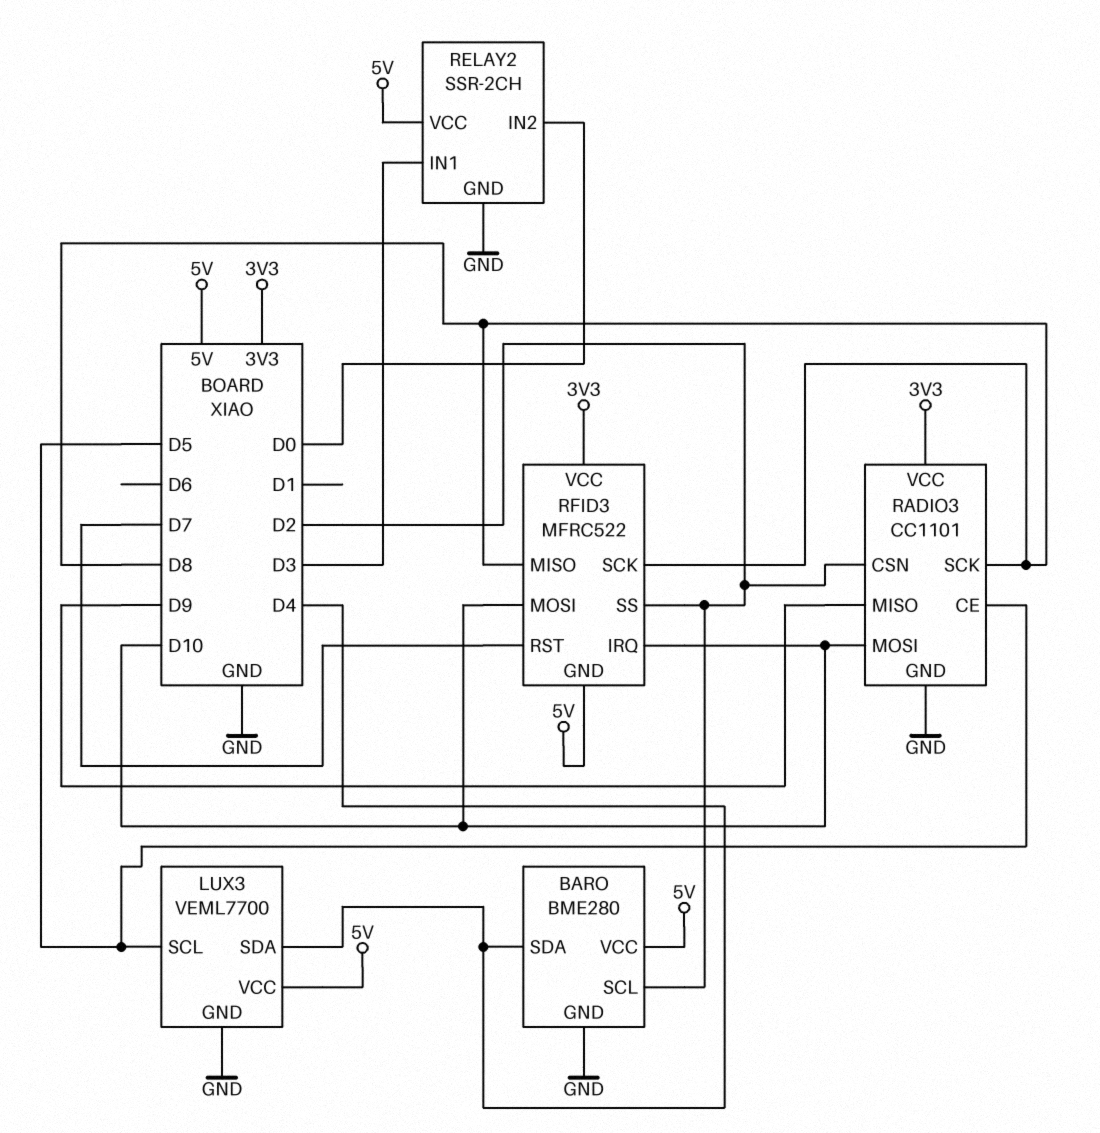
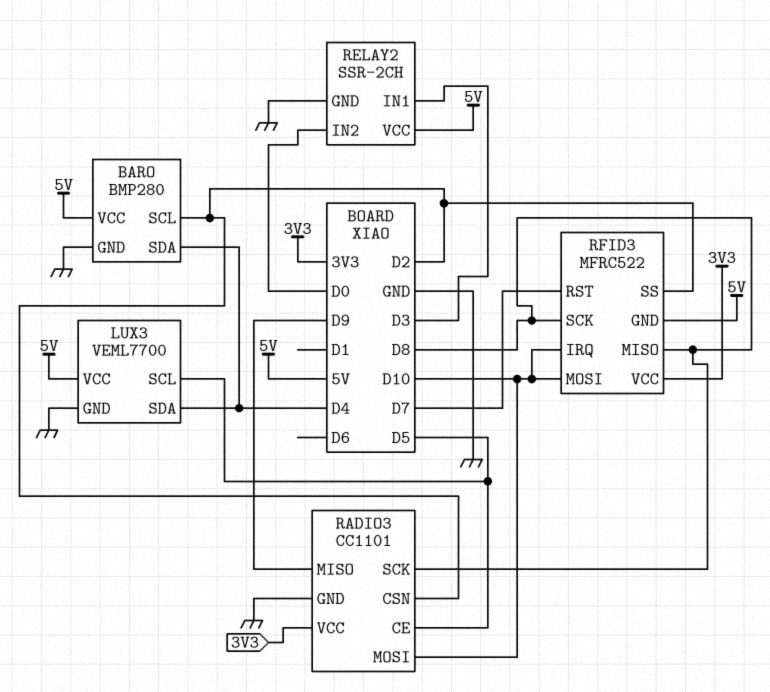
BARO: BME280 -> BMP280

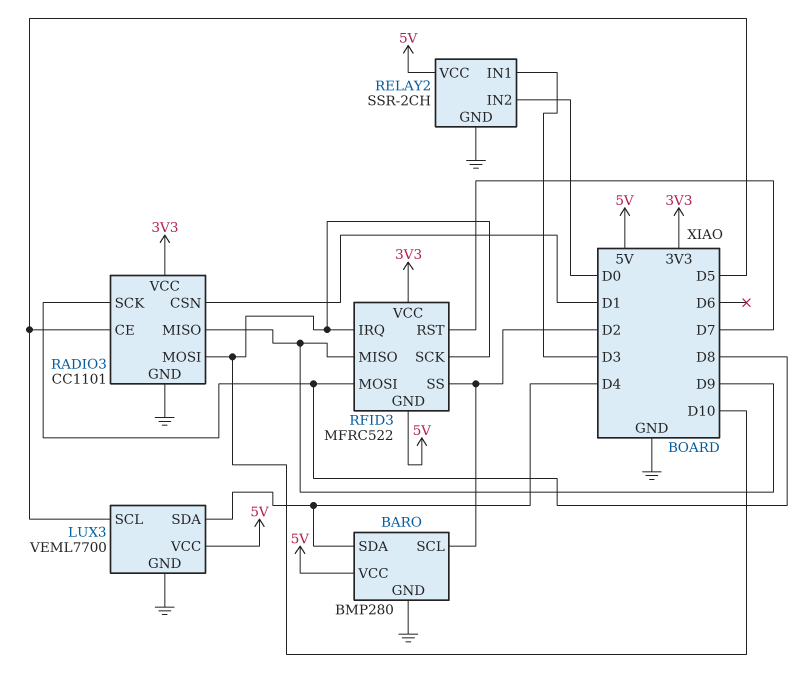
RADIO3 pin CSN: D2 -> D1
RFID3 pin MISO: D8 -> D9
RFID3 pin MOSI: D10 -> D8
RFID3 pin SCK: D8 -> D10

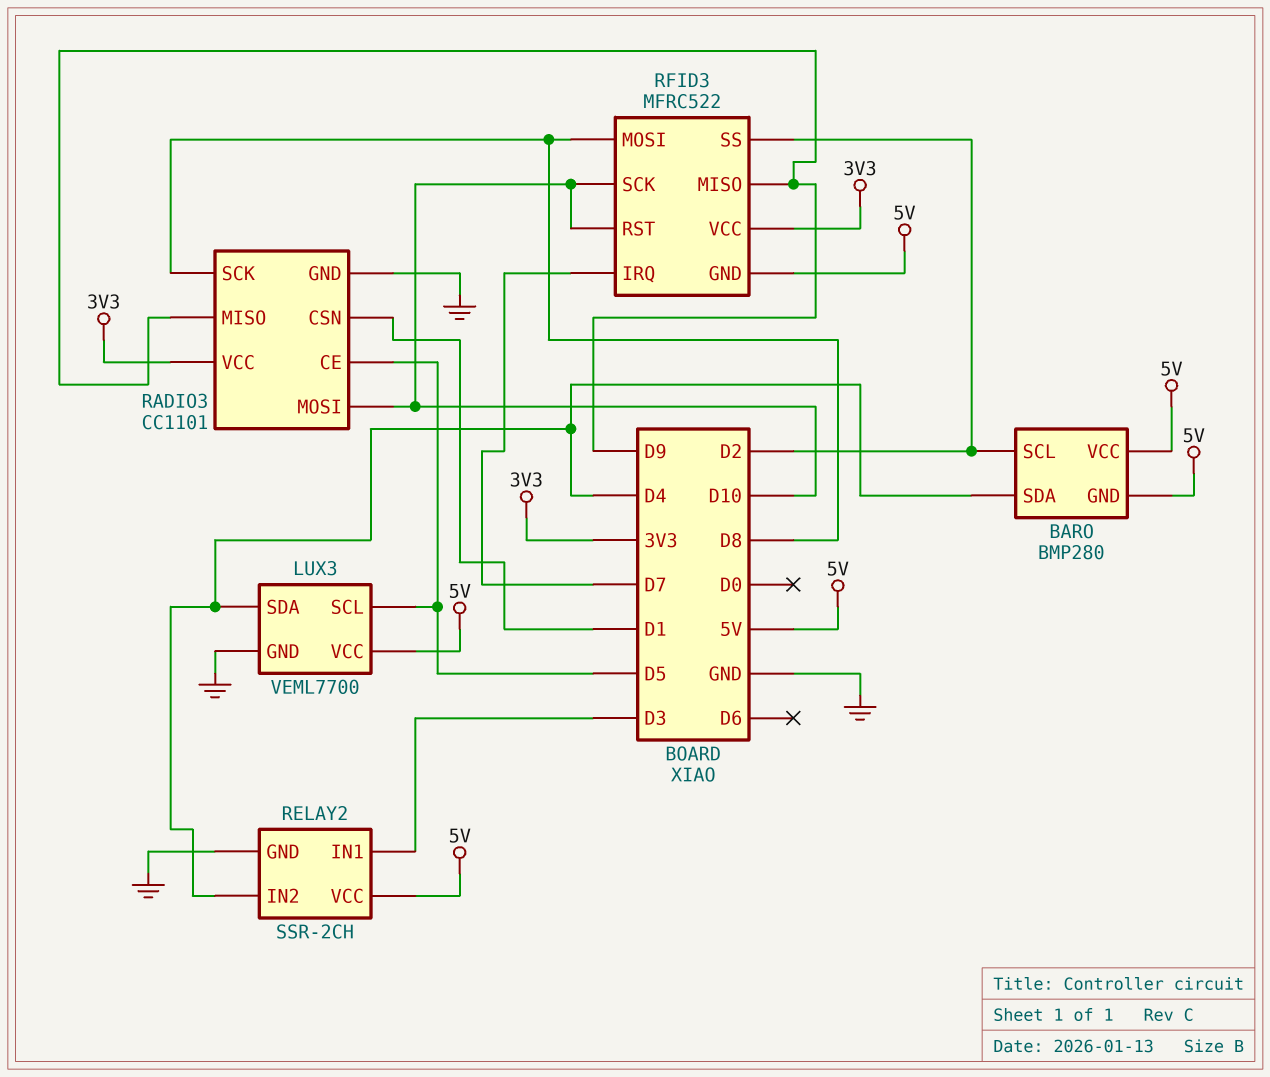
BARO pin GND: GND -> 5V
RELAY2 pin IN2: D0 -> D4
RFID3 pin IRQ: D10 -> D7
RFID3 pin RST: D7 -> D10

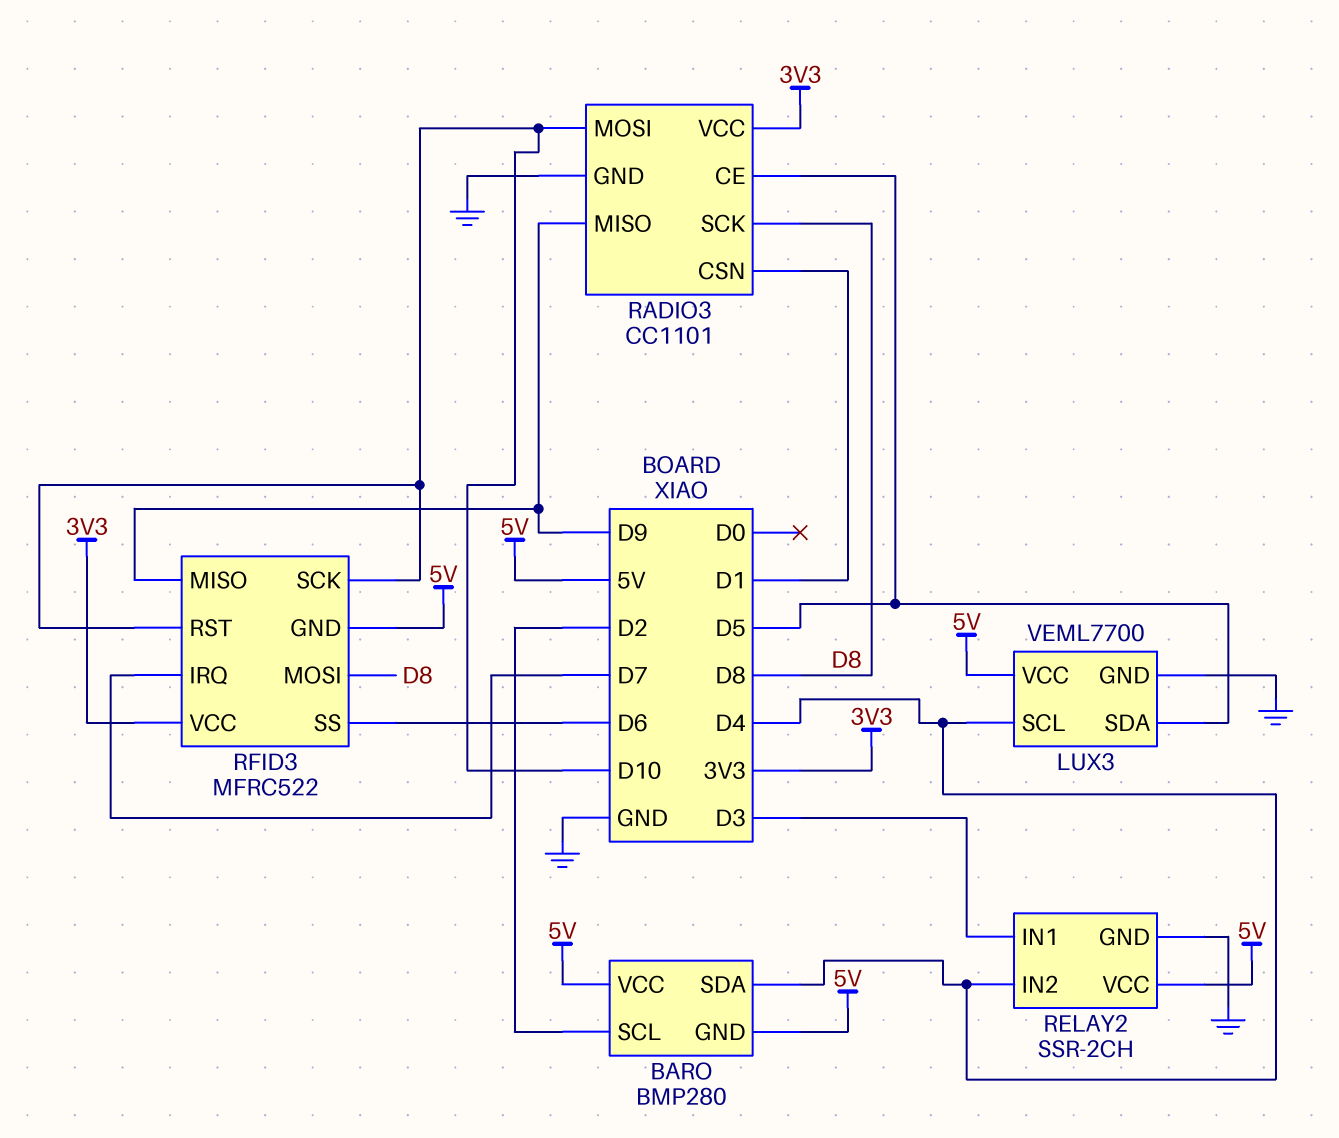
LUX3 pin SCL: D5 -> D4
LUX3 pin SDA: D4 -> D5
RFID3 pin SS: D2 -> D6

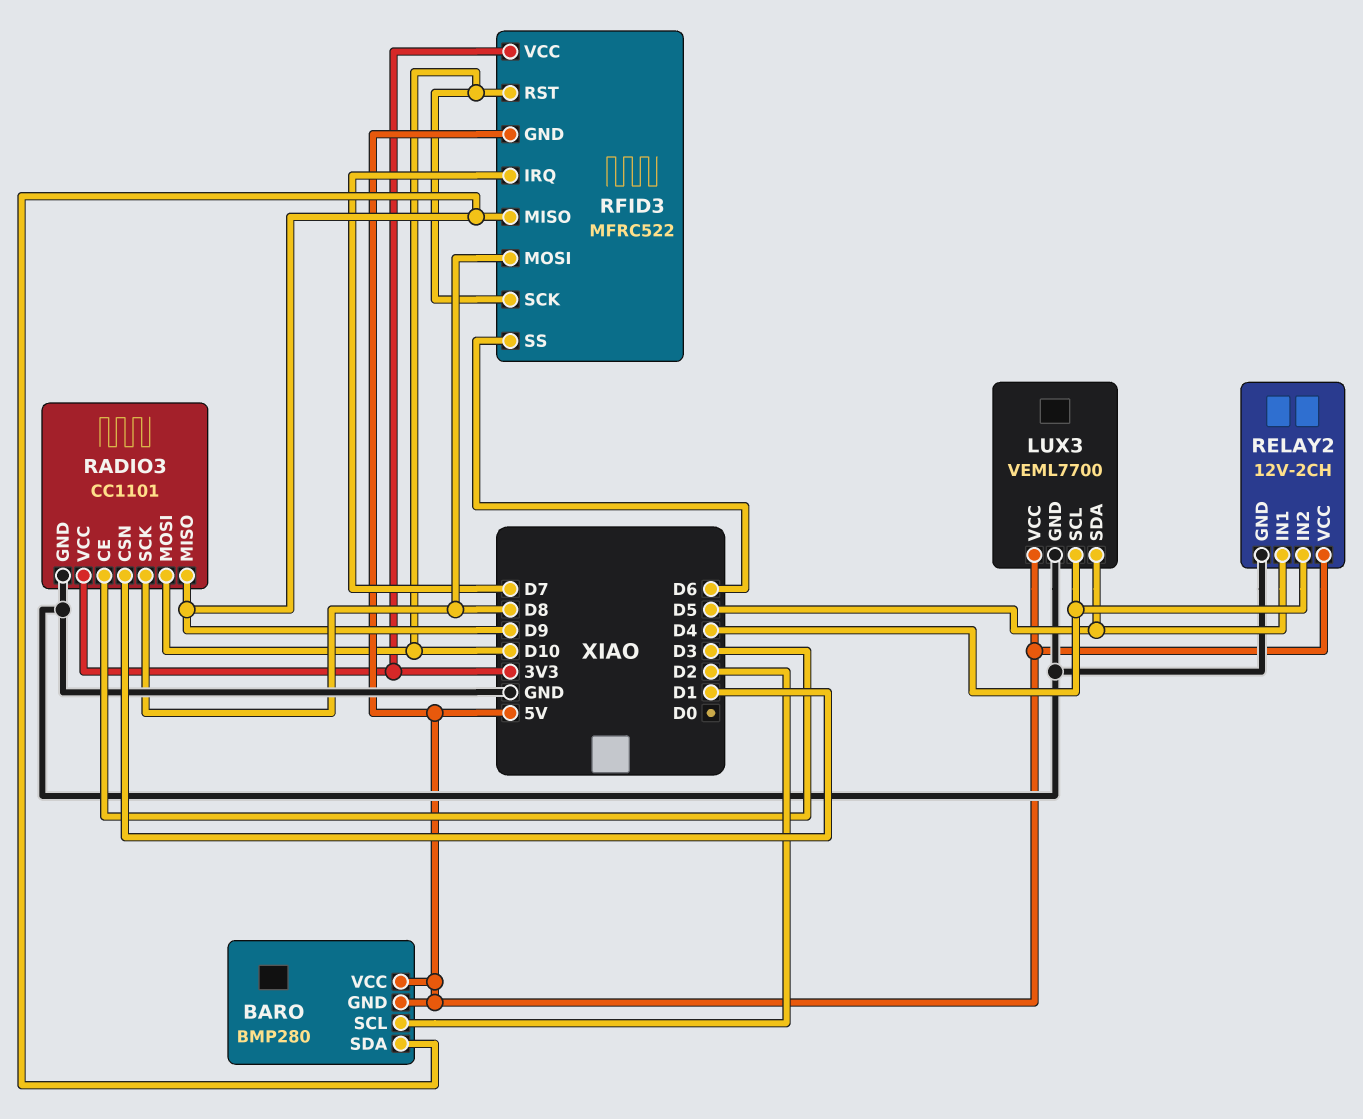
BARO pin SDA: D4 -> D9
RADIO3 pin CE: D5 -> D3
RELAY2: SSR-2CH -> 12V-2CH
RELAY2 pin IN1: D3 -> D5

